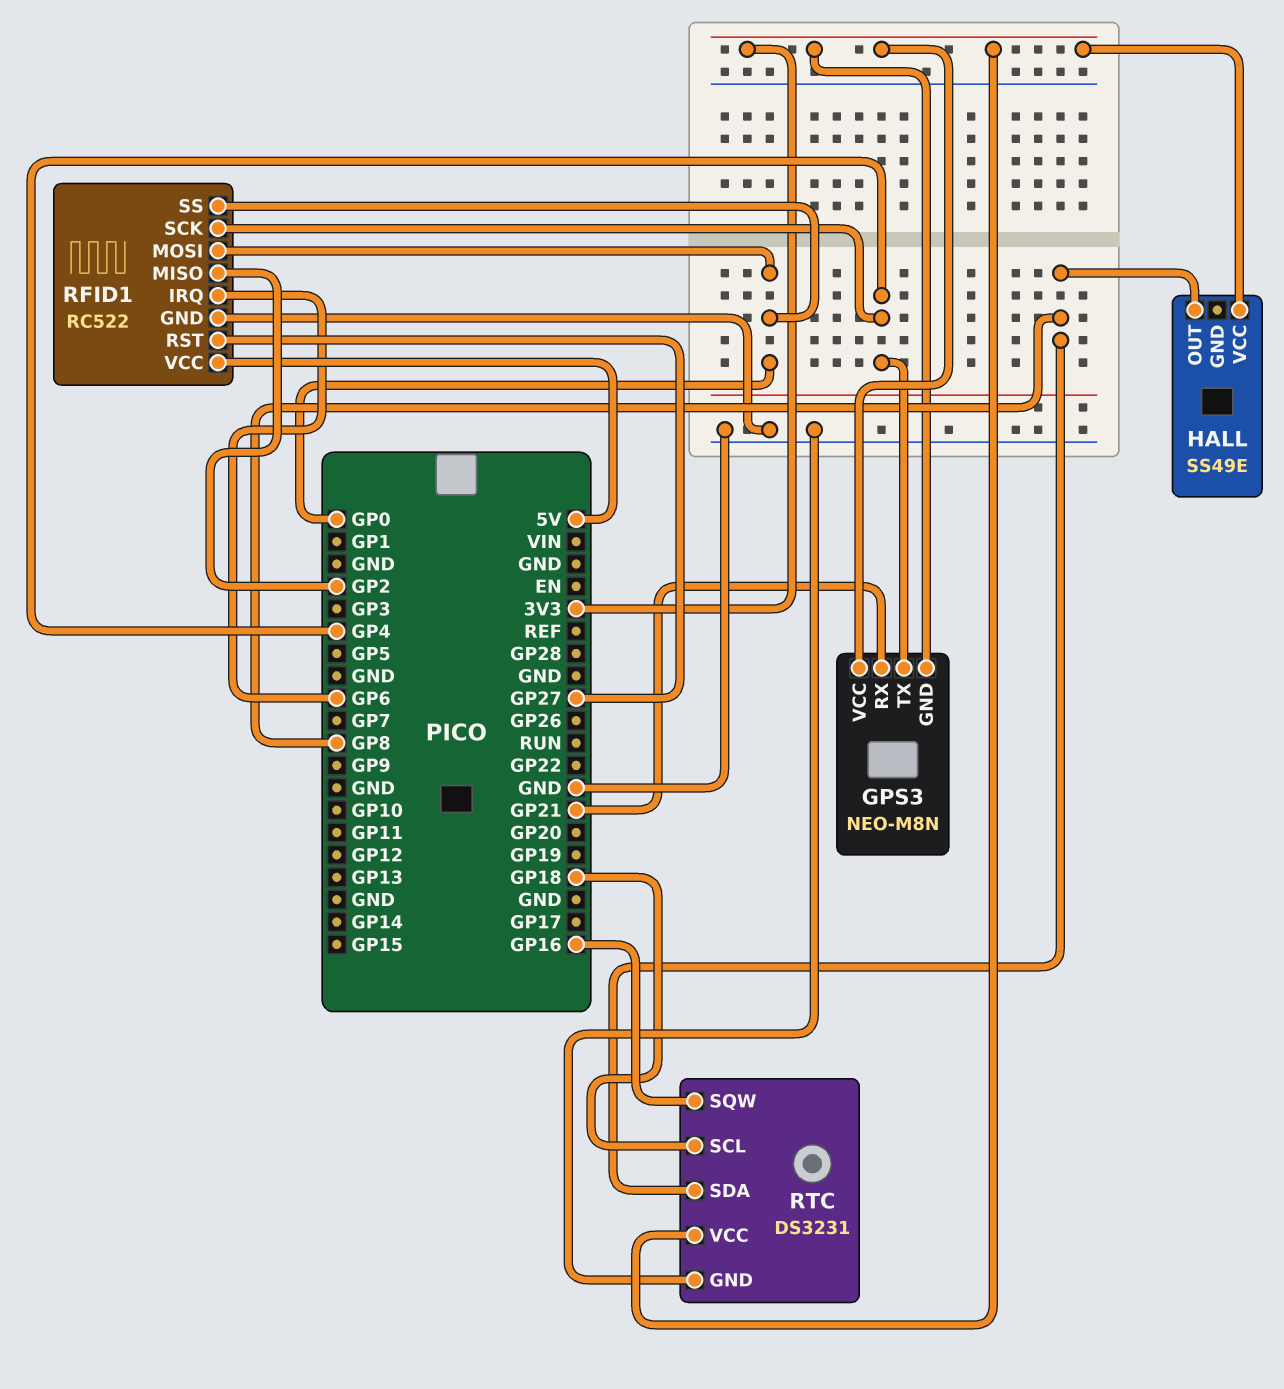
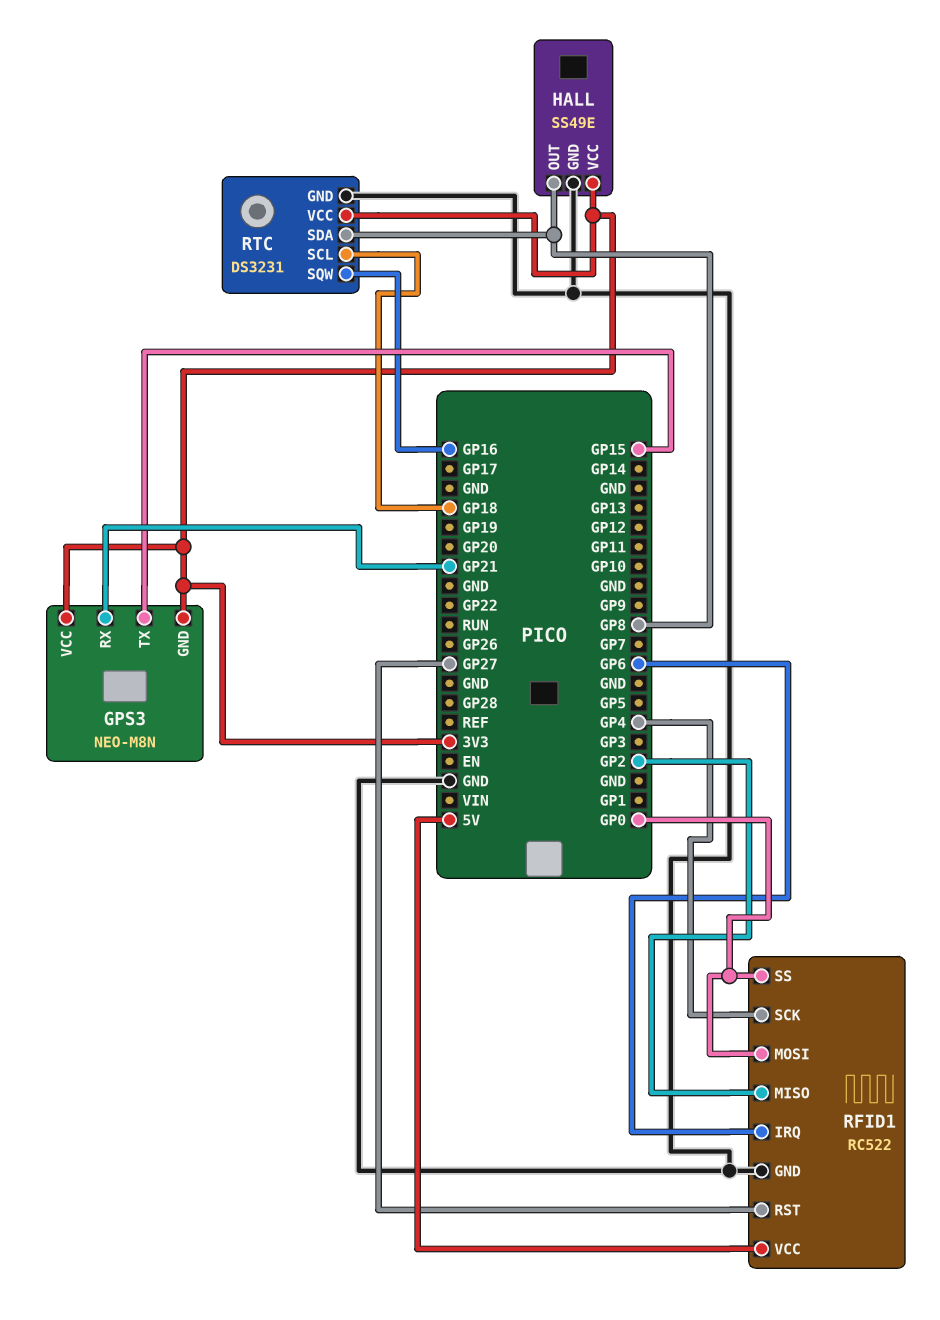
GPS3 pin TX: GP4 -> GP15
HALL pin GND: none -> GND

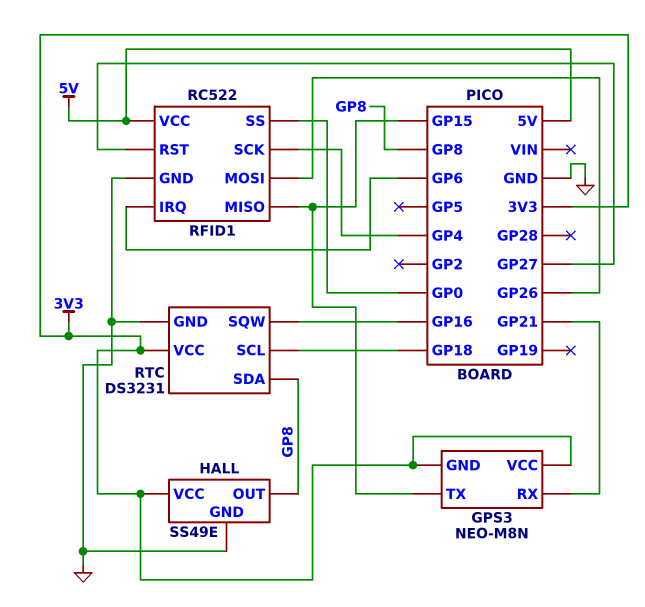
RFID1 pin MISO: GP2 -> GP15
RFID1 pin MOSI: GP0 -> GP26

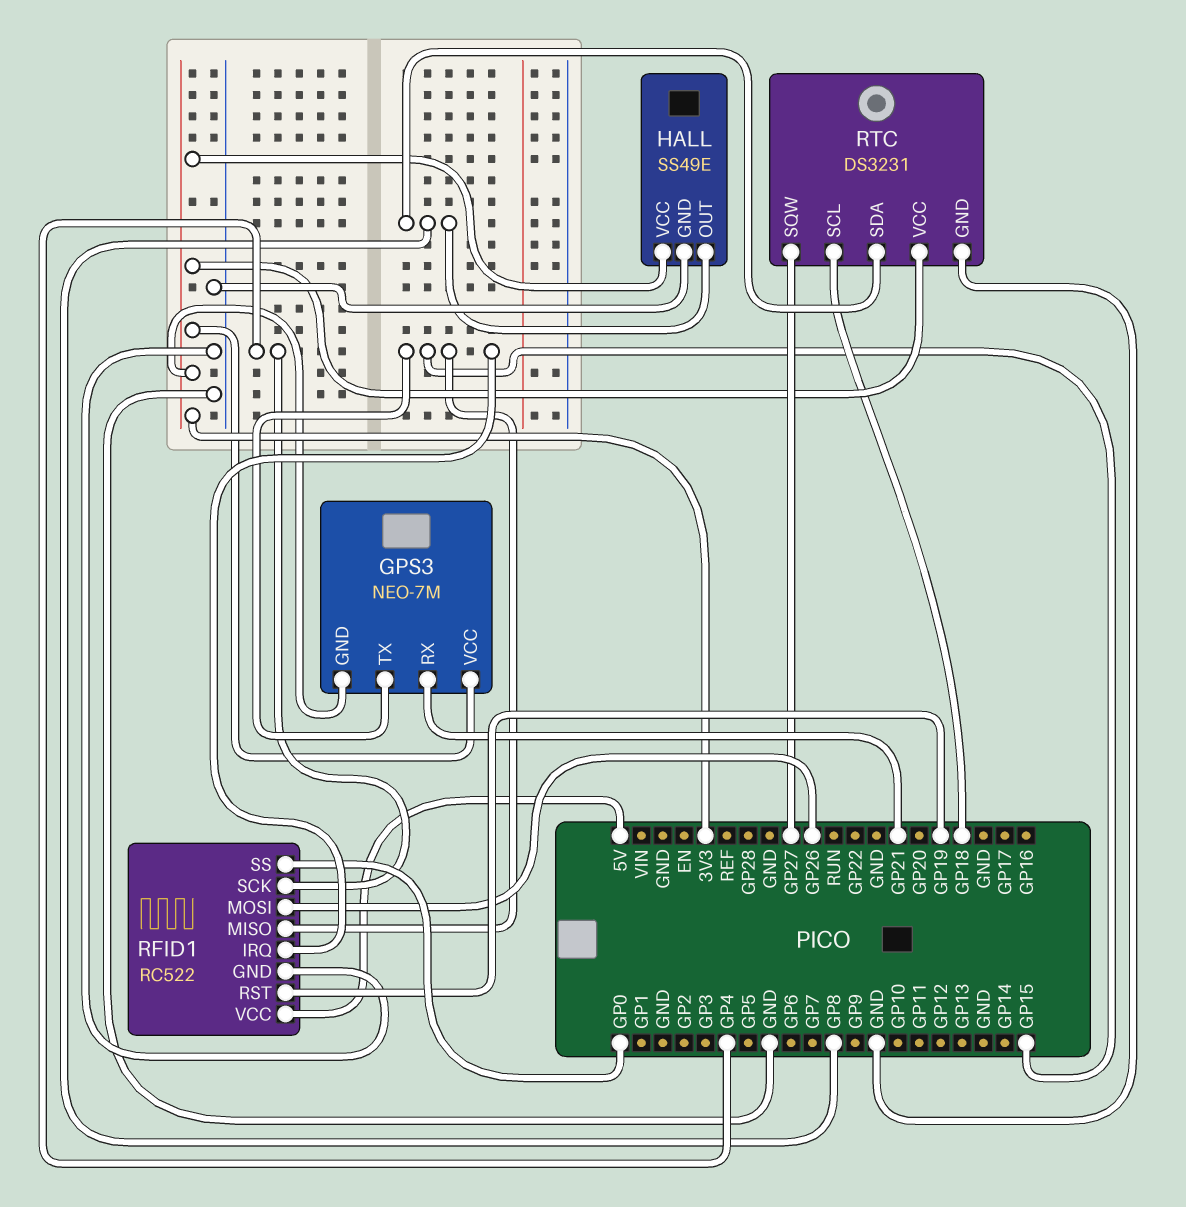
GPS3: NEO-M8N -> NEO-7M
RFID1 pin IRQ: GP6 -> GP15
RFID1 pin RST: GP27 -> GP19
RTC pin SQW: GP16 -> GP27

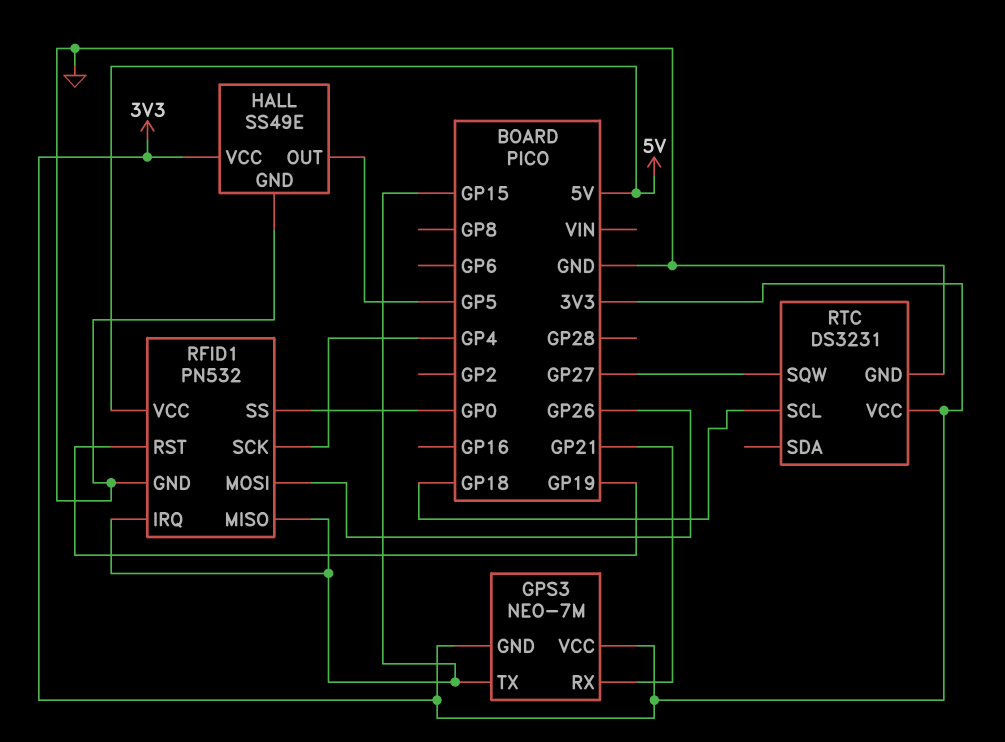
HALL pin OUT: GP8 -> GP5
RFID1: RC522 -> PN532
RTC pin SDA: GP8 -> none

